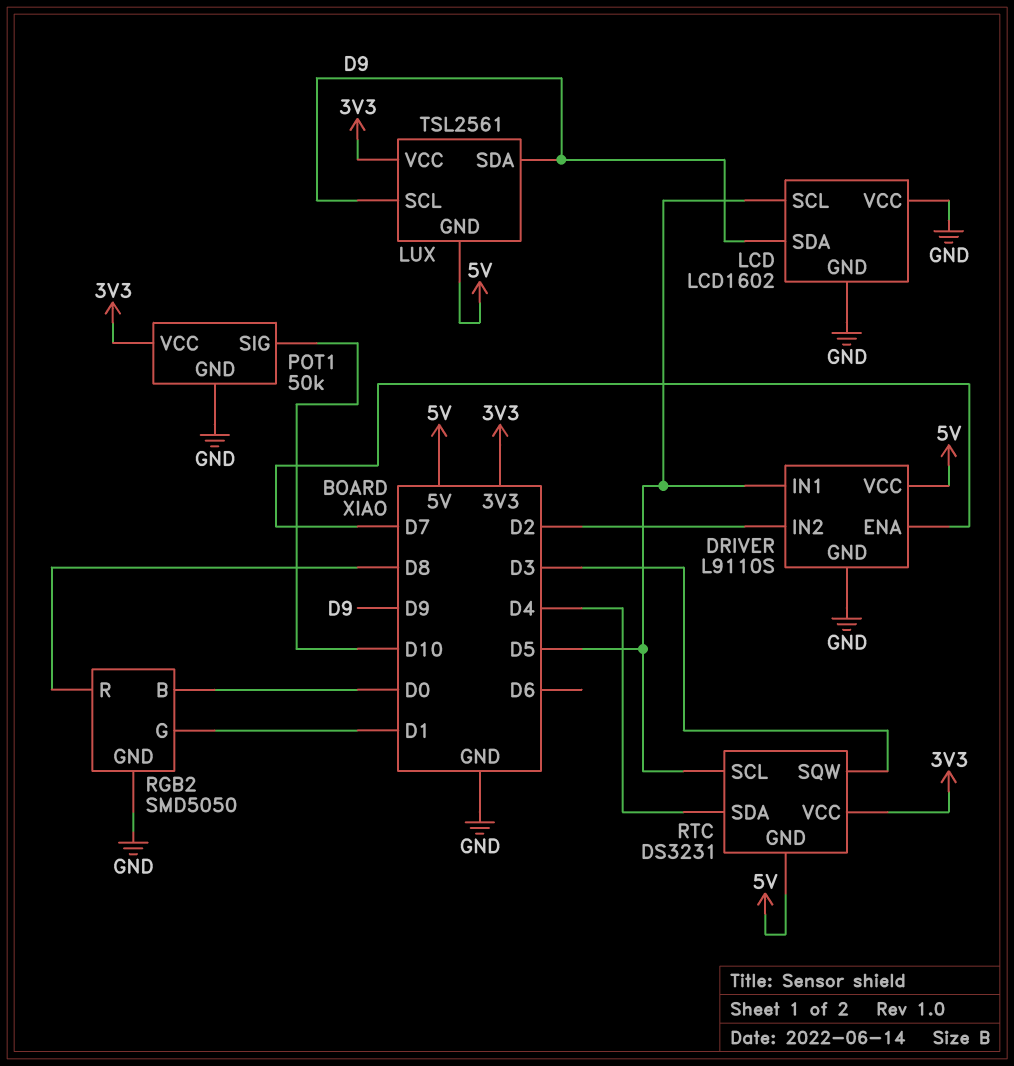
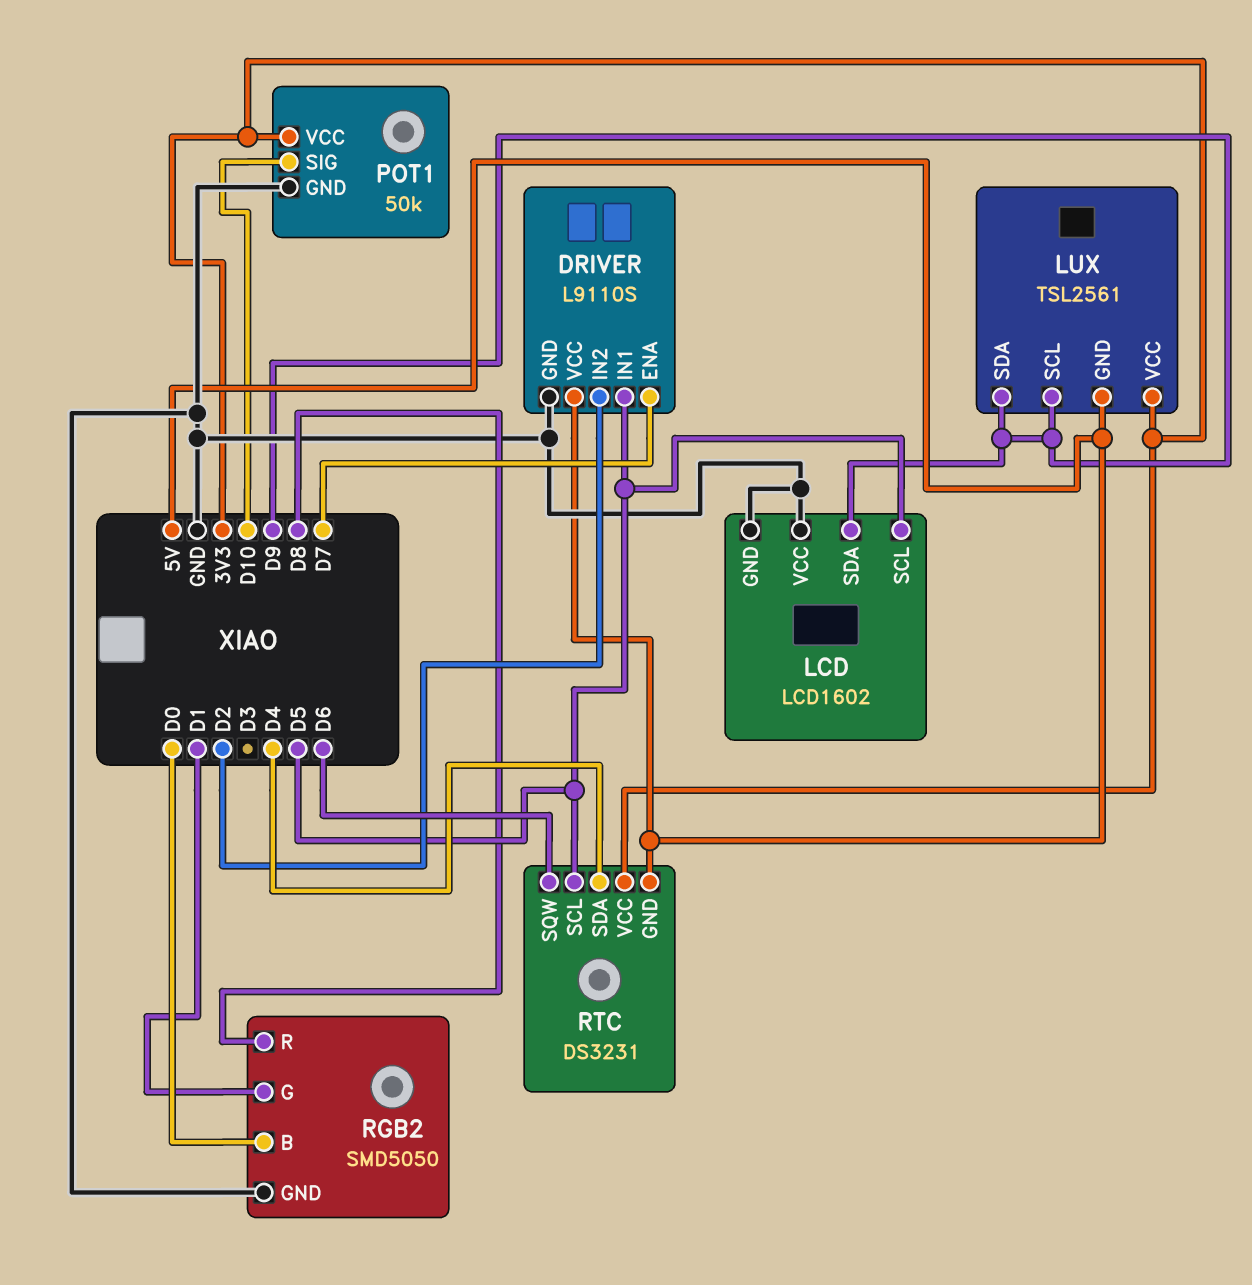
RTC pin SQW: D3 -> D6

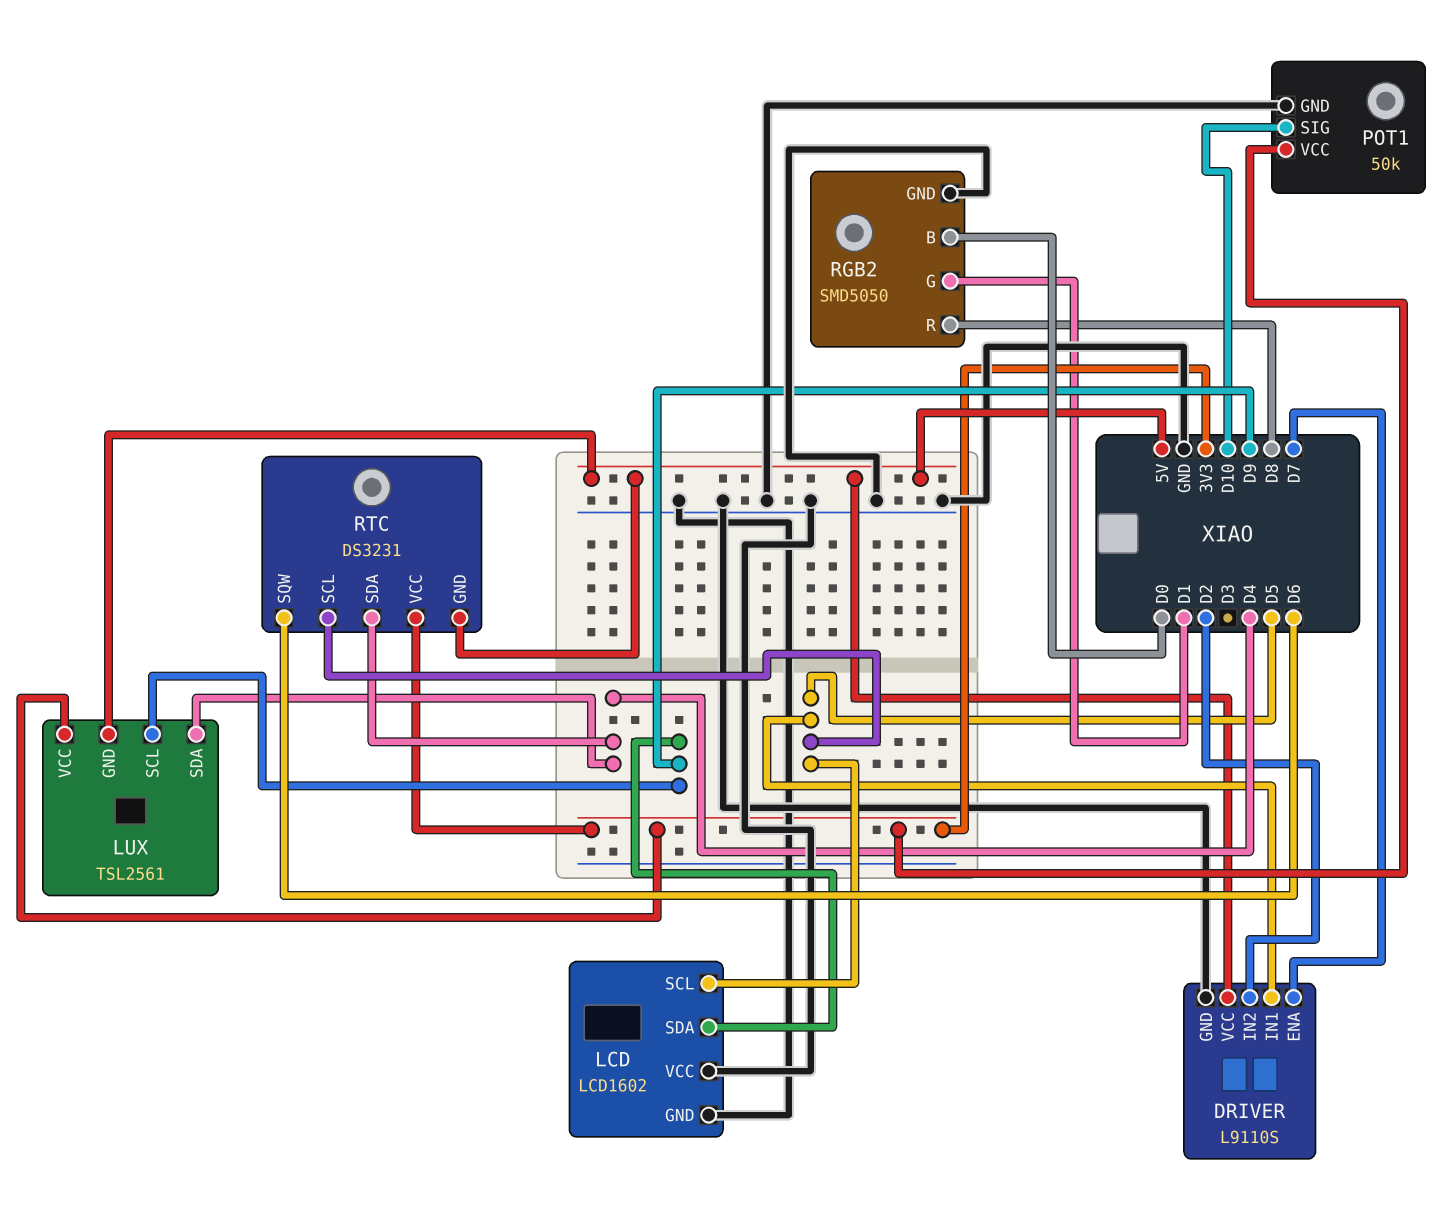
LUX pin SDA: D9 -> D4

